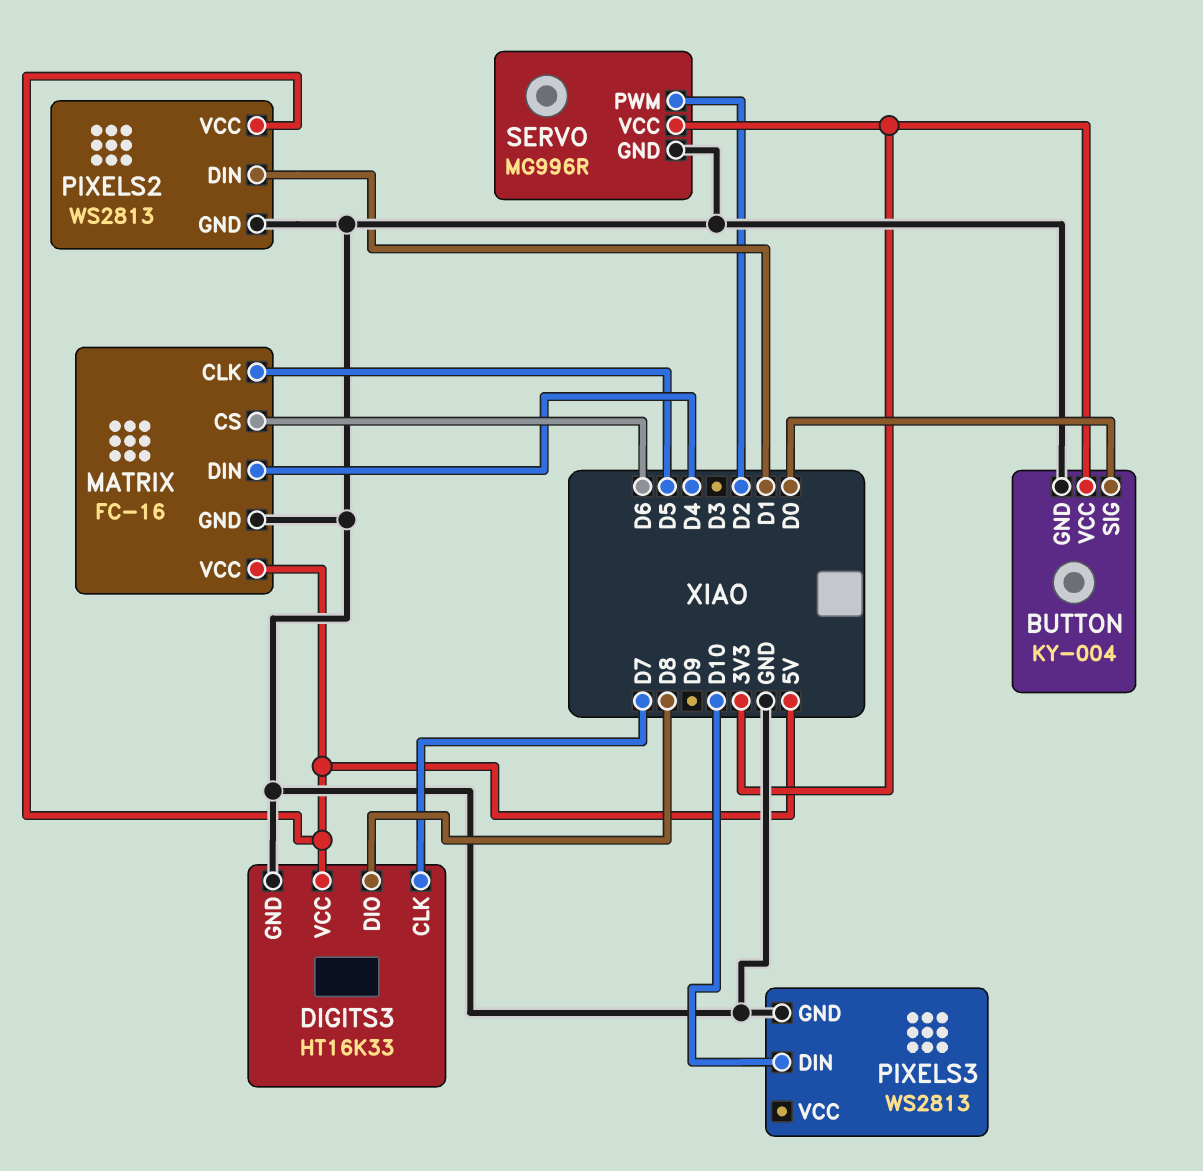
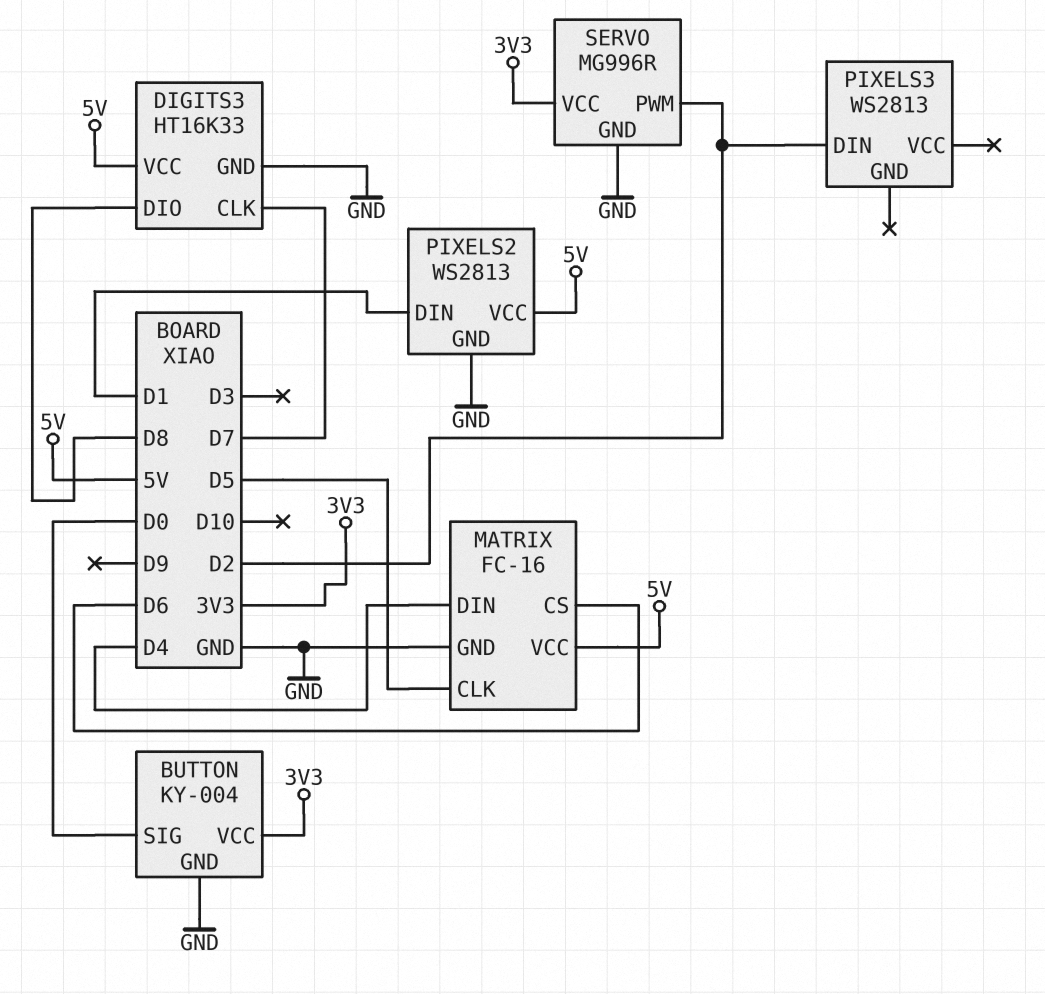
PIXELS3 pin DIN: D10 -> D2
PIXELS3 pin GND: GND -> none

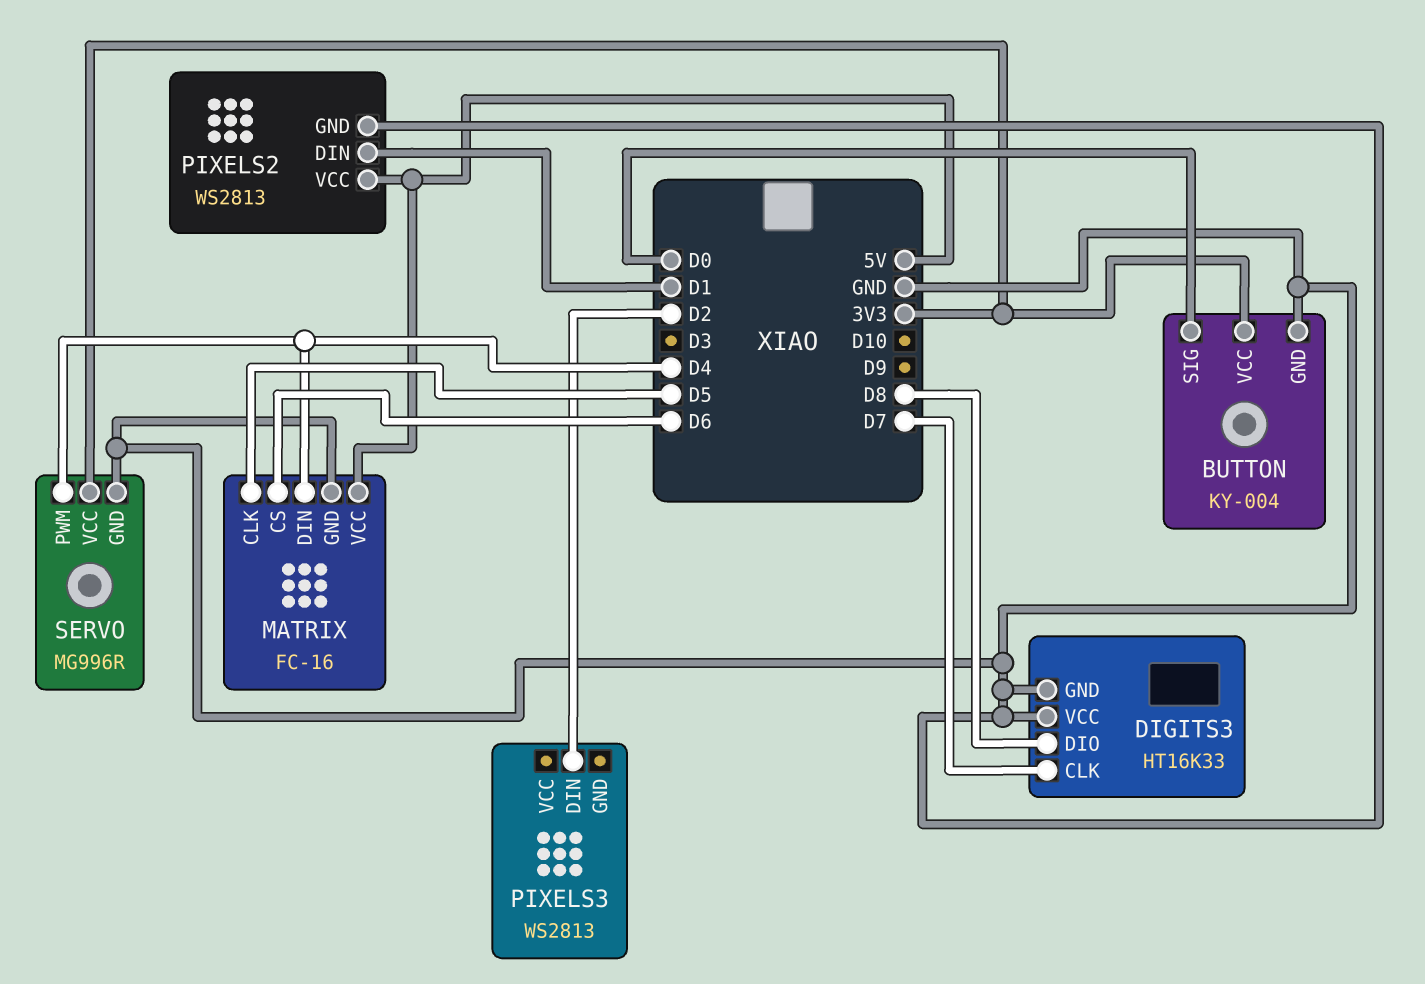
DIGITS3 pin VCC: 5V -> GND
SERVO pin PWM: D2 -> D4

